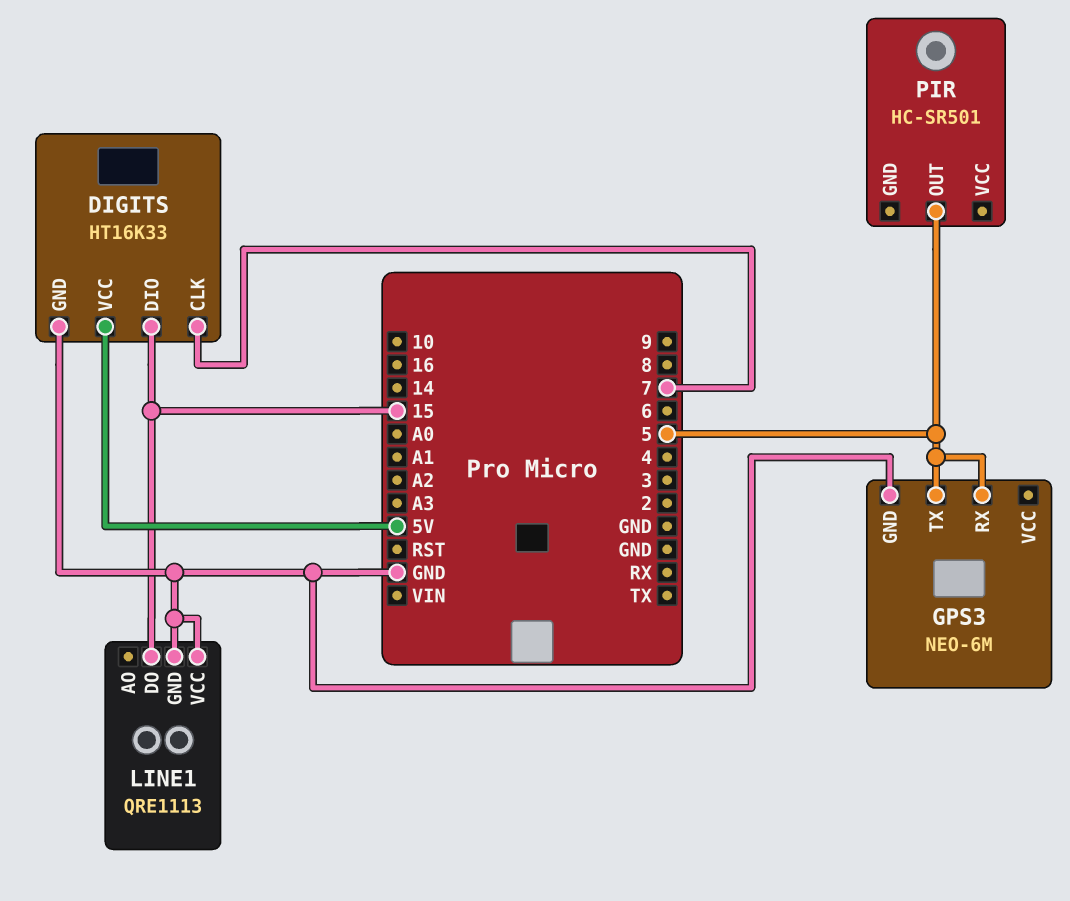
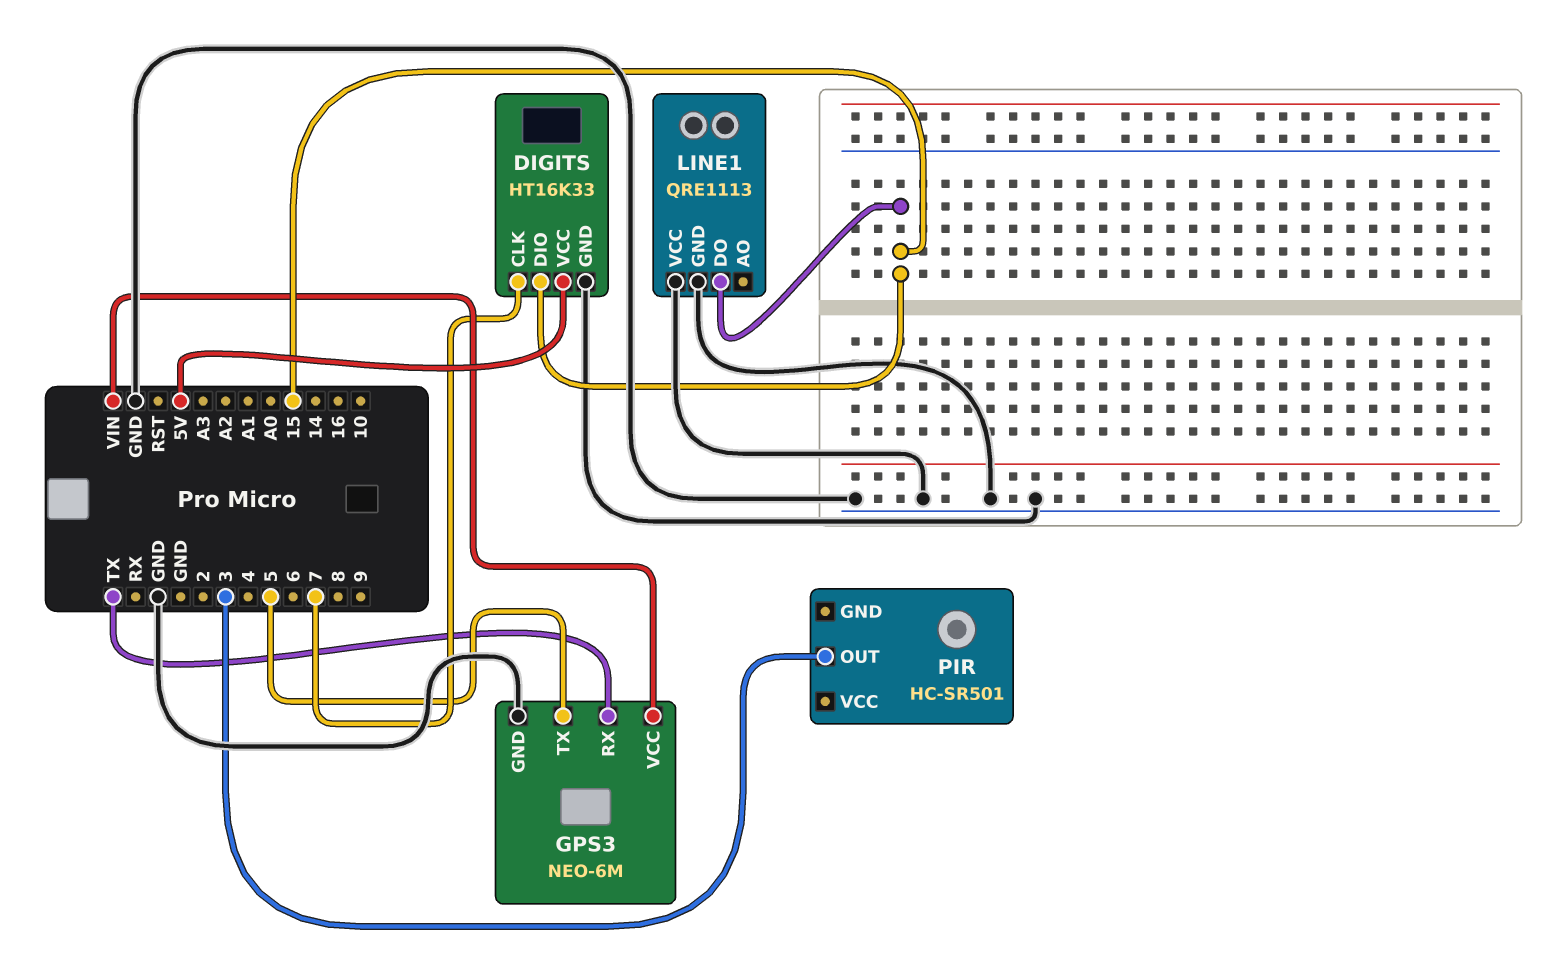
GPS3 pin RX: 5 -> TX
GPS3 pin VCC: none -> VIN
PIR pin OUT: 5 -> 3

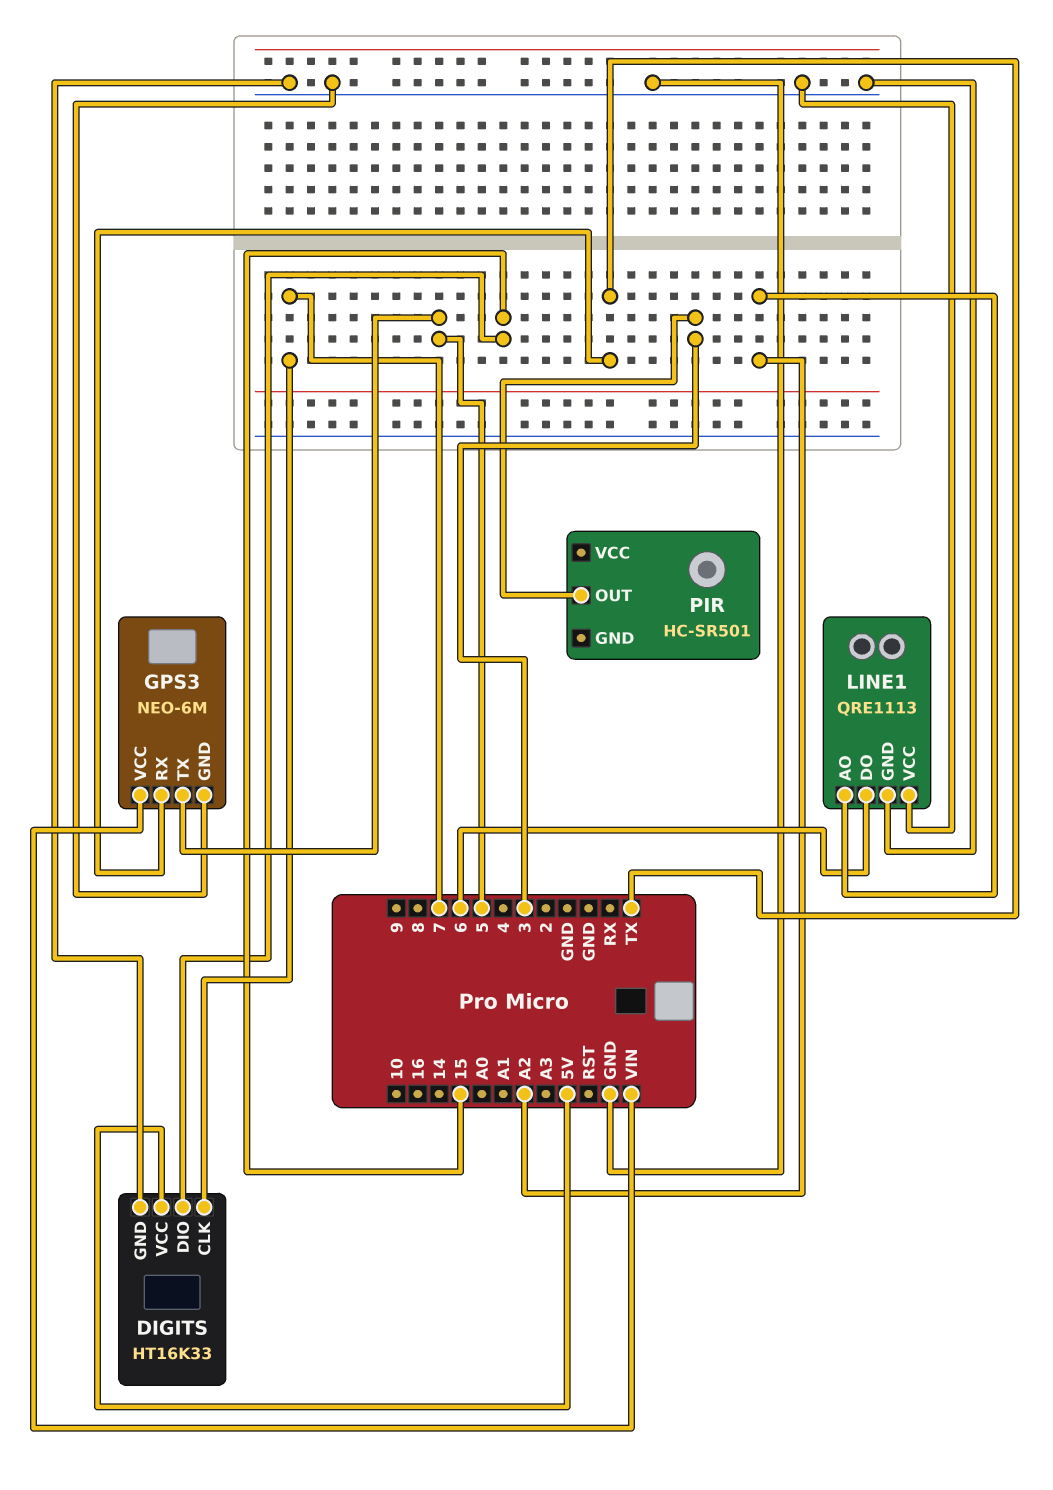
LINE1 pin AO: none -> A2
LINE1 pin DO: 15 -> 6

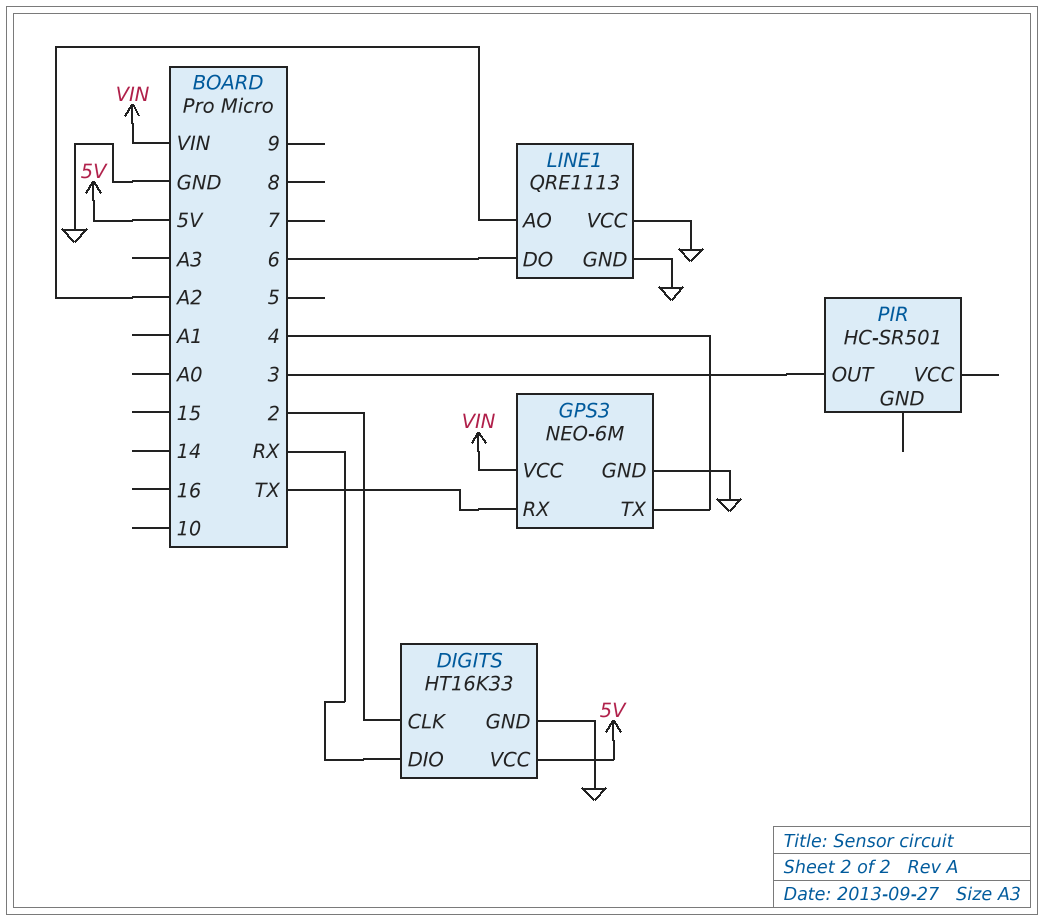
DIGITS pin CLK: 7 -> 2
DIGITS pin DIO: 15 -> RX
GPS3 pin TX: 5 -> 4

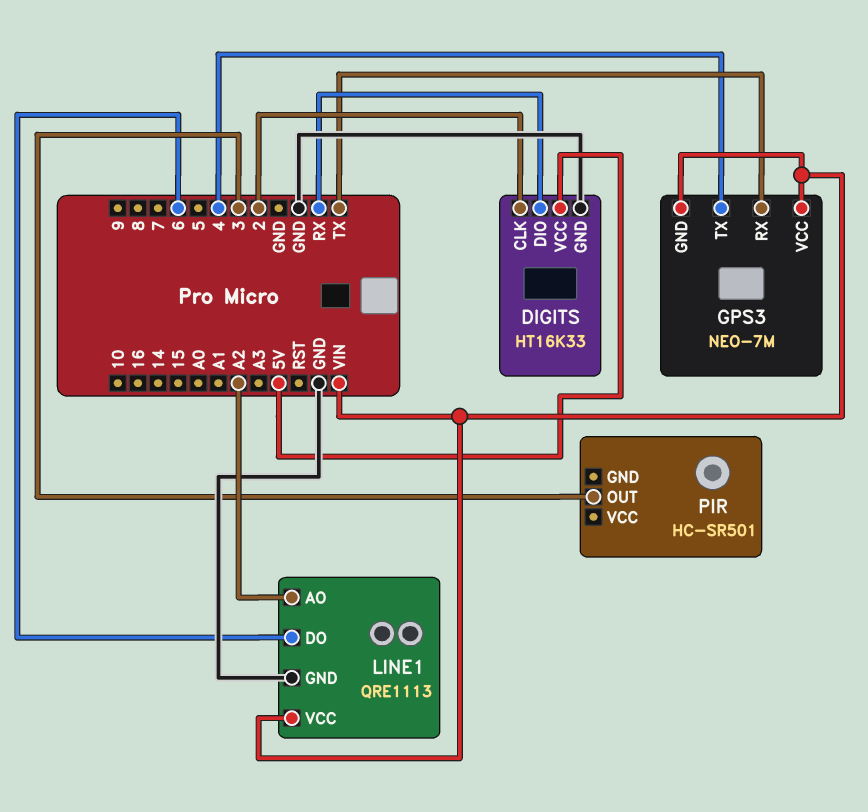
GPS3: NEO-6M -> NEO-7M
GPS3 pin GND: GND -> VIN
LINE1 pin VCC: GND -> VIN

